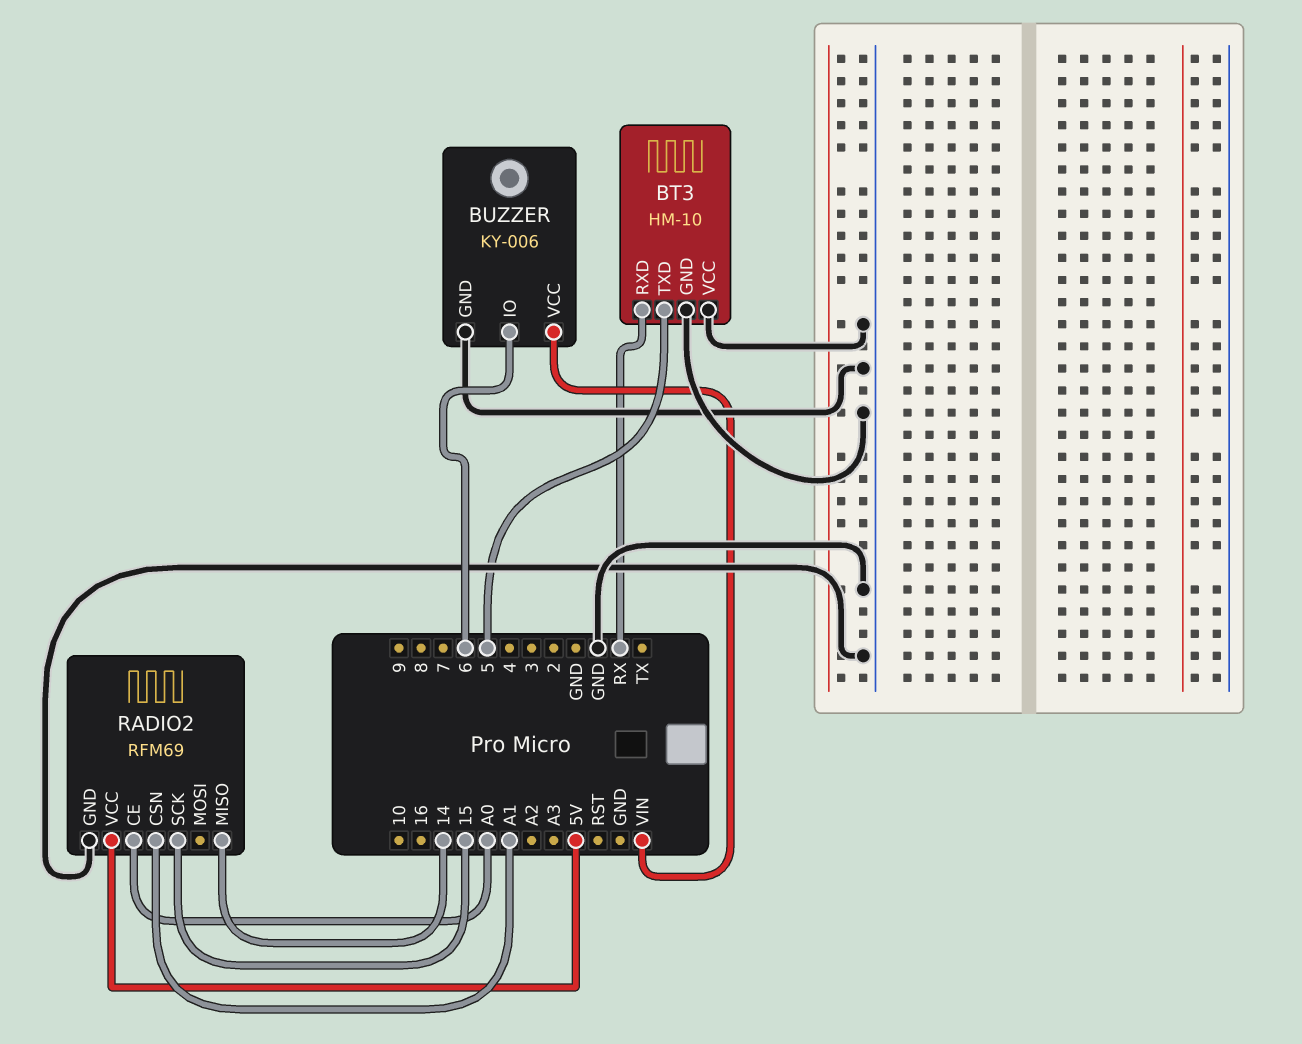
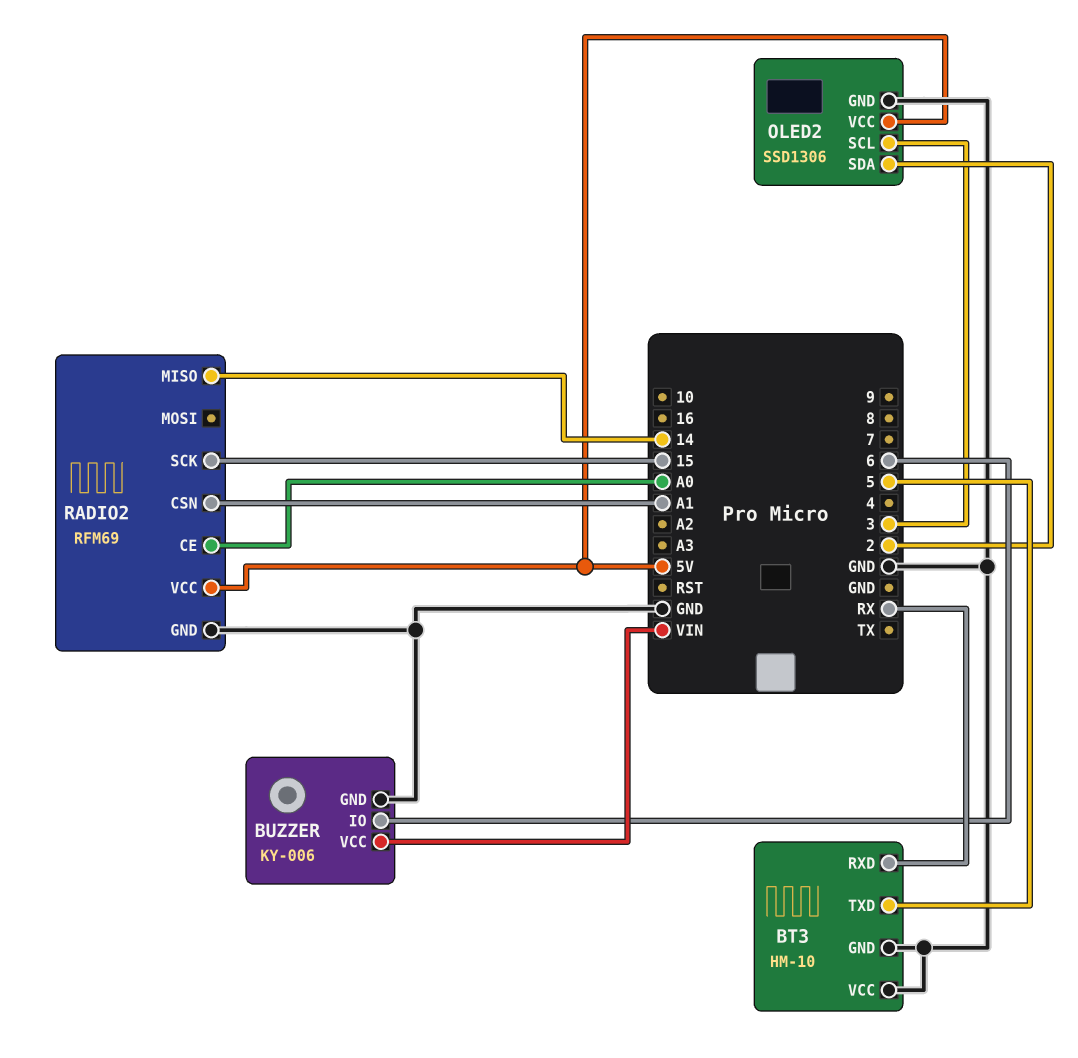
OLED2: none -> SSD1306
OLED2 pin GND: none -> GND
OLED2 pin SCL: none -> 3
OLED2 pin SDA: none -> 2
OLED2 pin VCC: none -> 5V

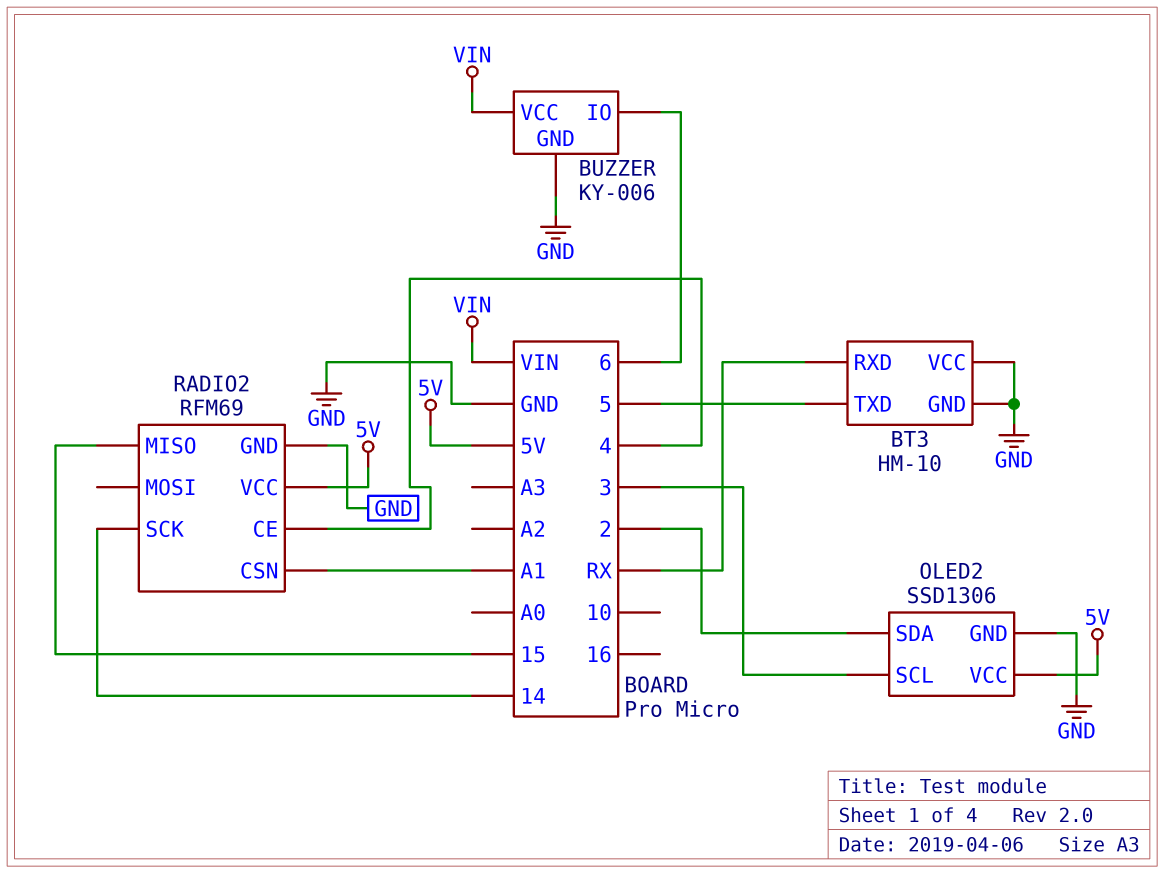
RADIO2 pin CE: A0 -> 4
RADIO2 pin MISO: 14 -> 15
RADIO2 pin SCK: 15 -> 14

